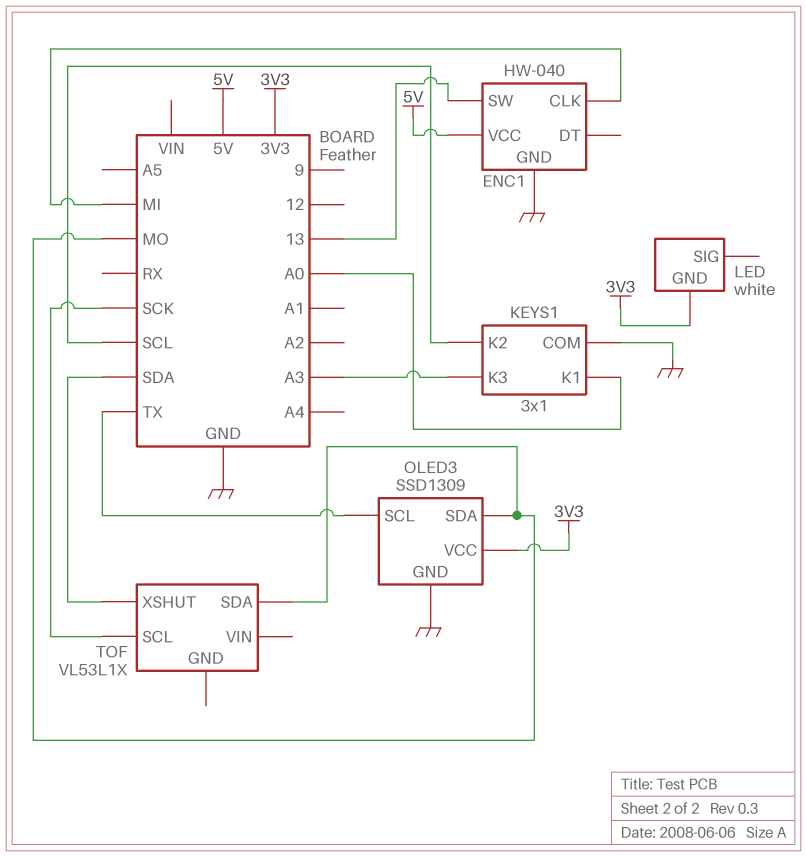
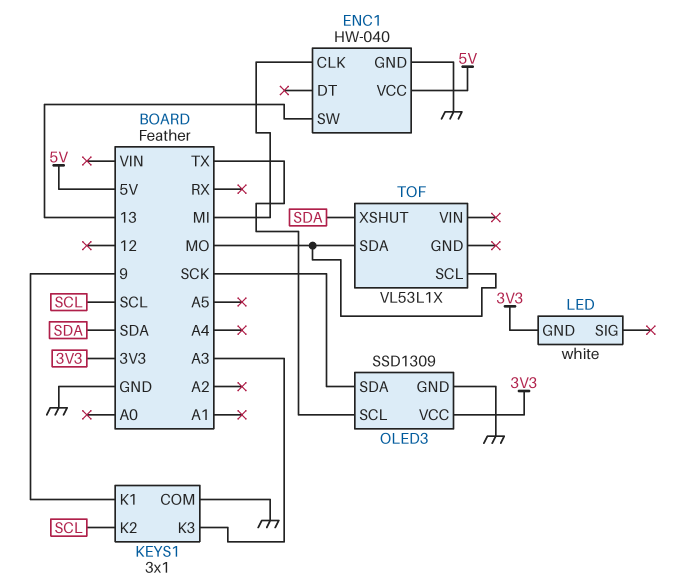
KEYS1 pin K1: A0 -> 9
OLED3 pin SDA: MO -> SCK
TOF pin SCL: SCK -> MO

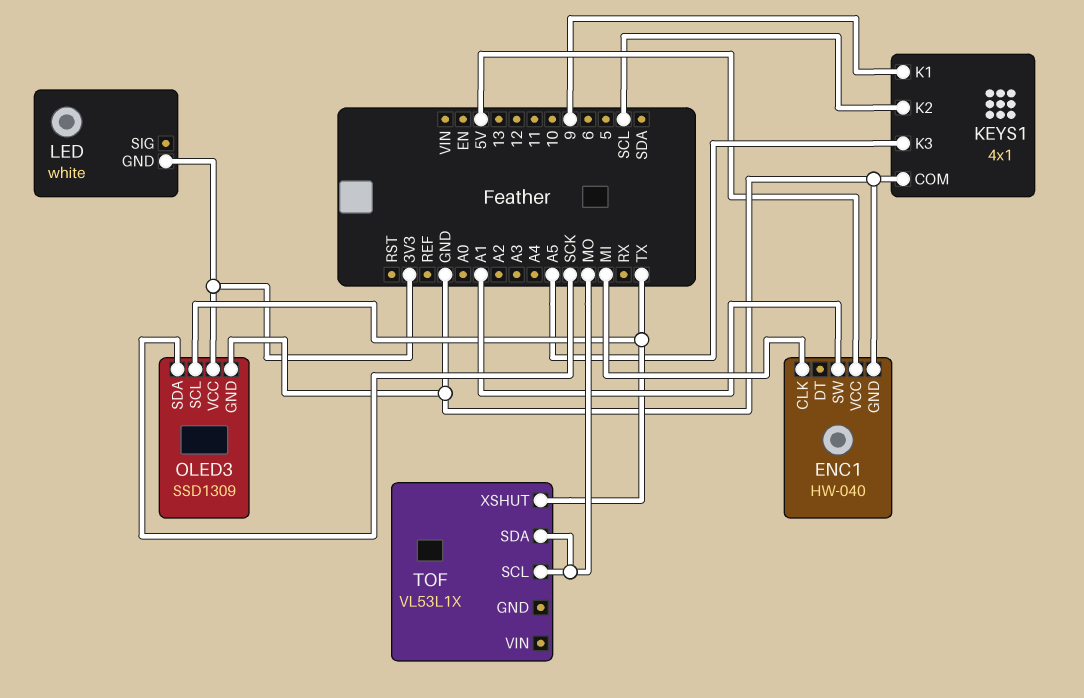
ENC1 pin SW: 13 -> A1
KEYS1: 3x1 -> 4x1
KEYS1 pin K3: A3 -> A5
TOF pin XSHUT: SDA -> TX

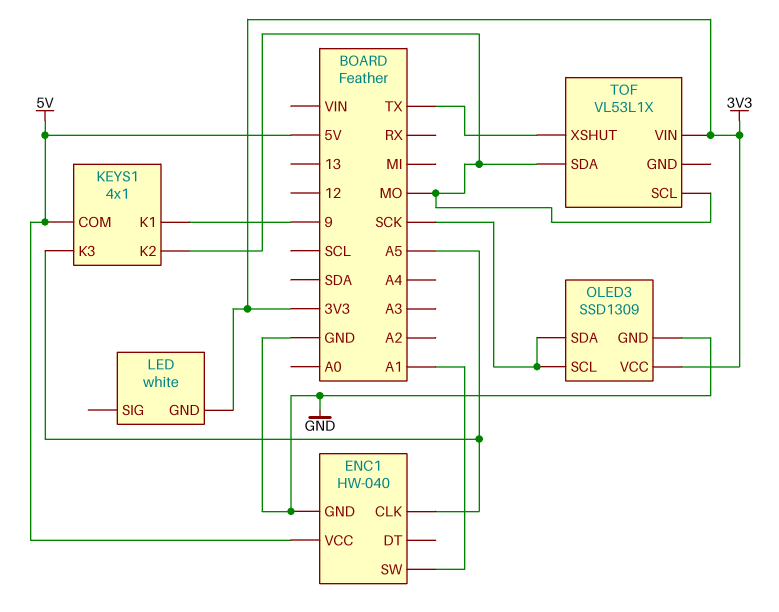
ENC1 pin CLK: MI -> A5
KEYS1 pin COM: GND -> 5V
KEYS1 pin K2: SCL -> MO
OLED3 pin SCL: TX -> SCK
TOF pin VIN: none -> 3V3

